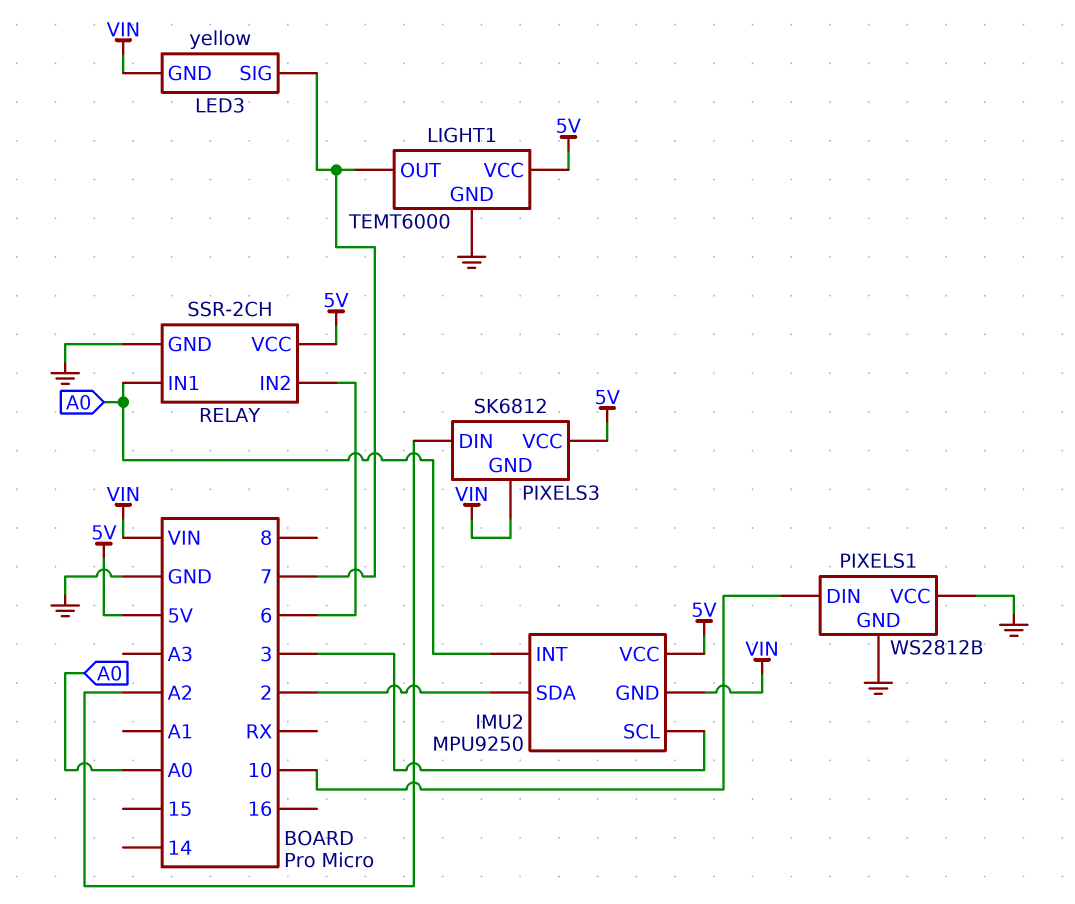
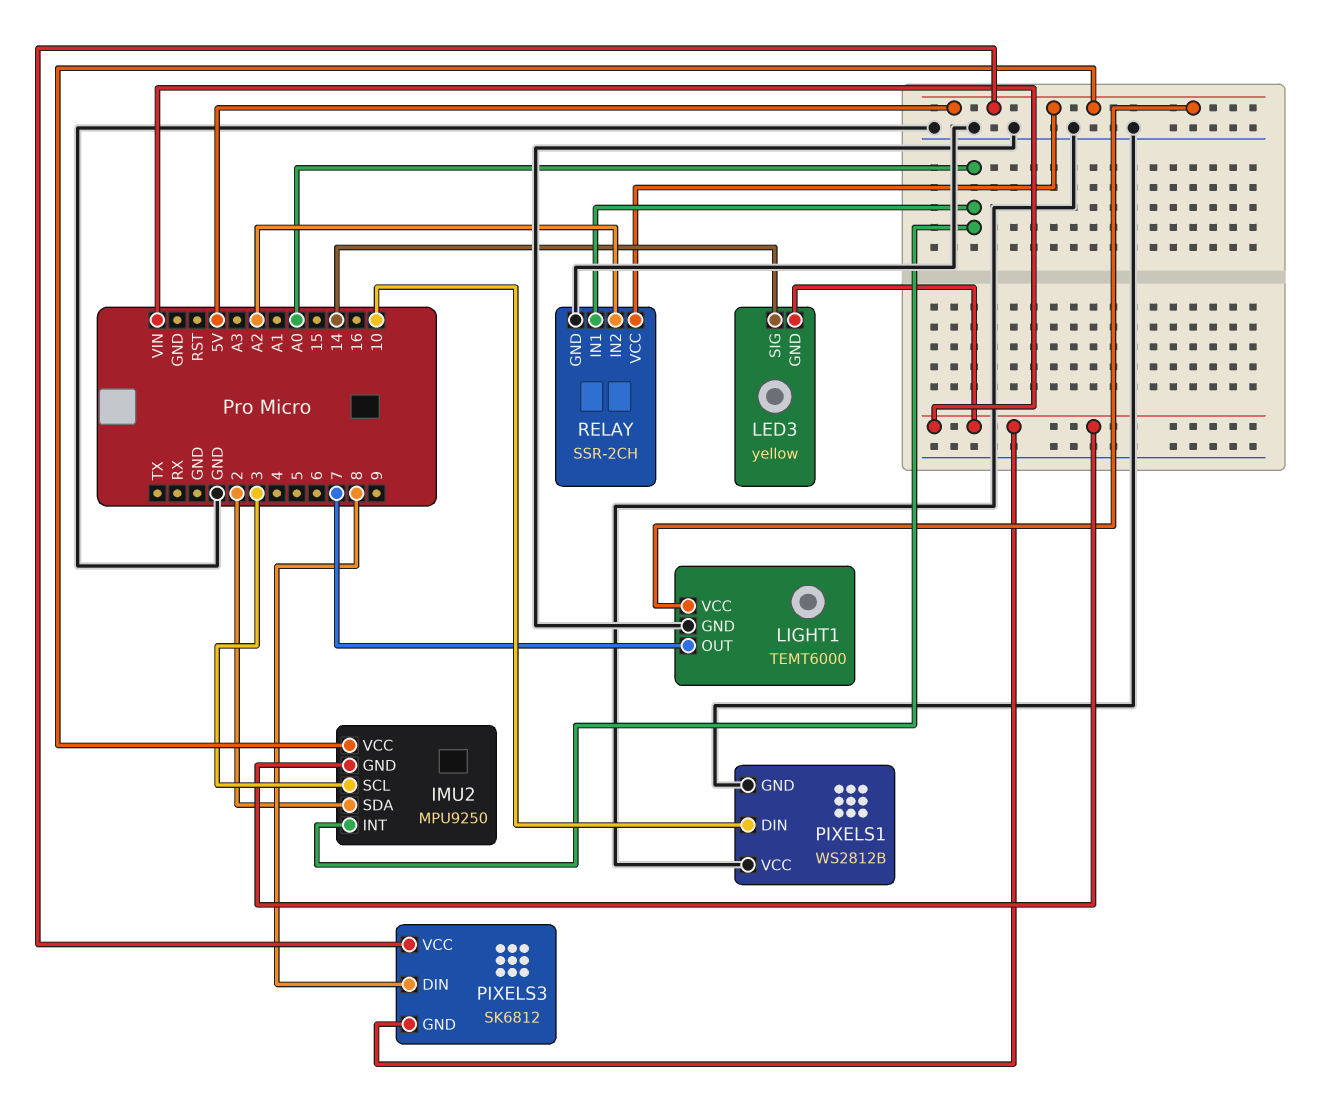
LED3 pin SIG: 7 -> 14
PIXELS3 pin DIN: A2 -> 8
RELAY pin IN2: 6 -> A2

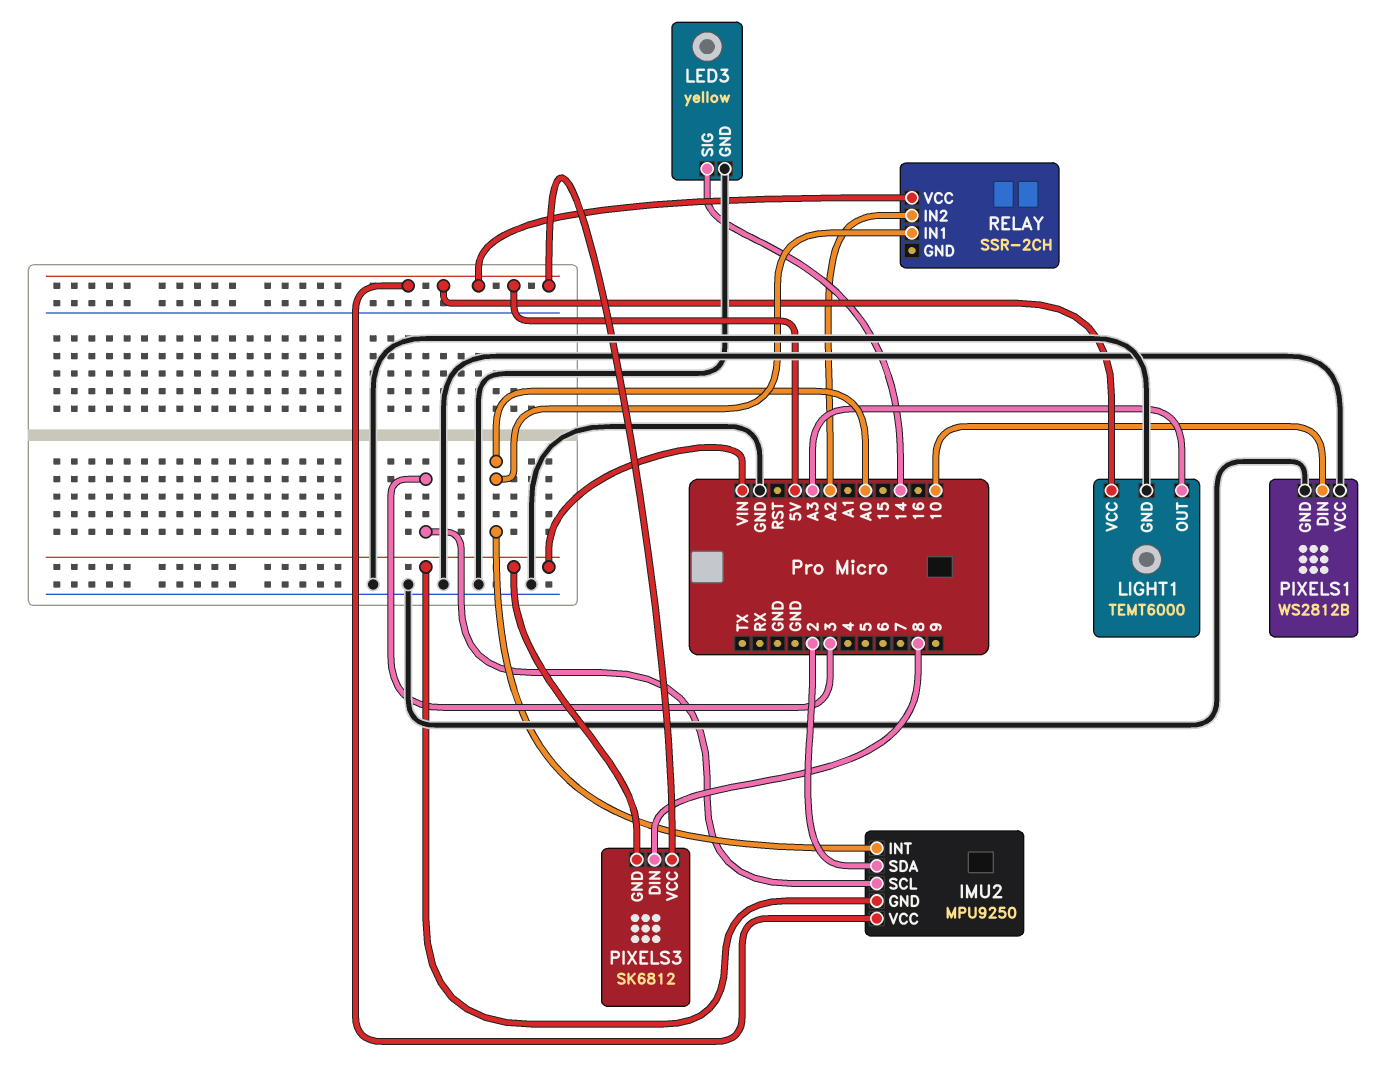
LED3 pin GND: VIN -> GND
LIGHT1 pin OUT: 7 -> A3
RELAY pin GND: GND -> none

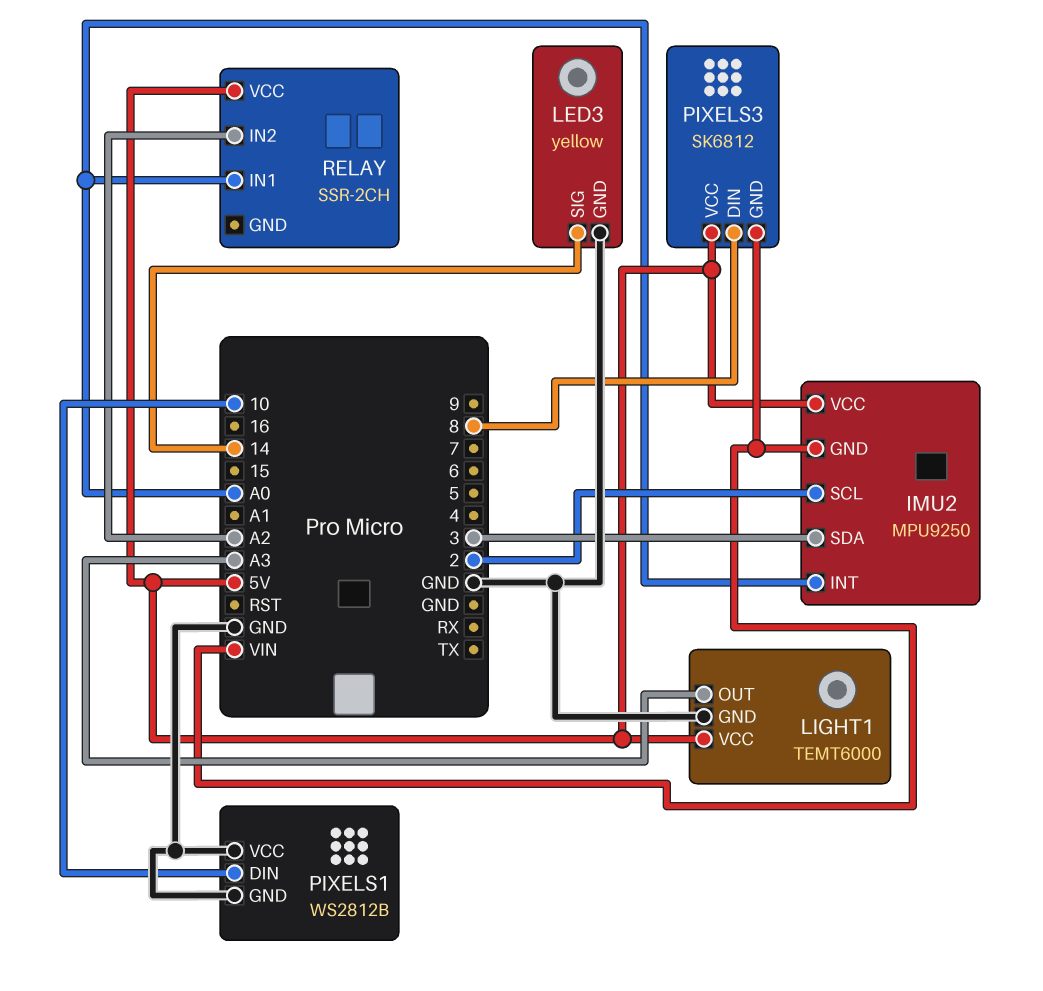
IMU2 pin SCL: 3 -> 2
IMU2 pin SDA: 2 -> 3

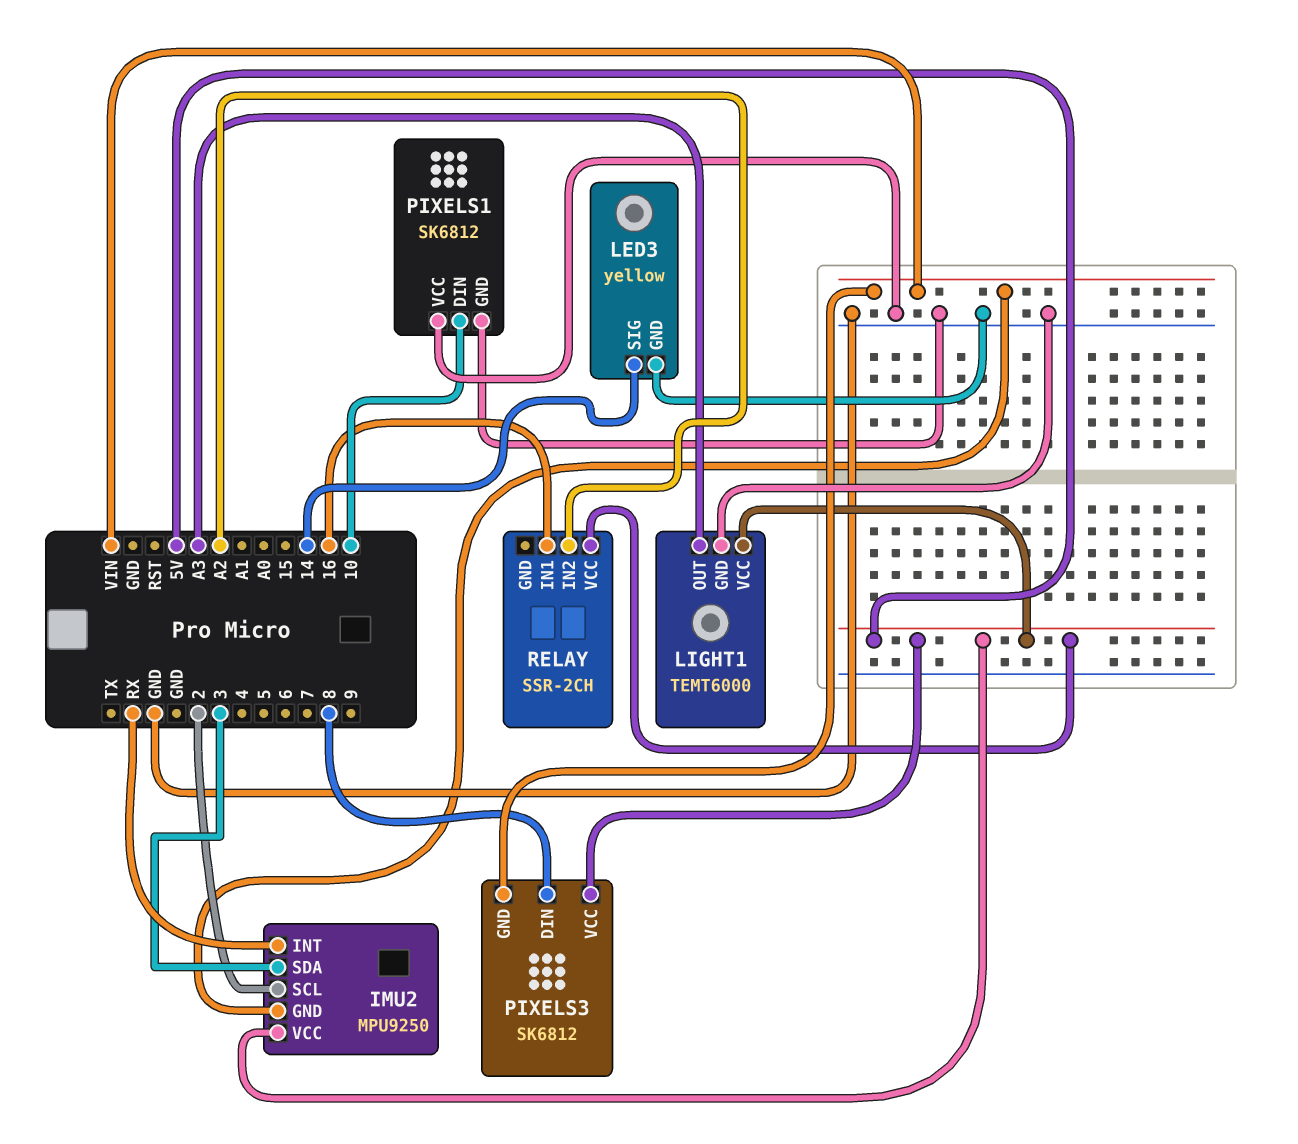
IMU2 pin INT: A0 -> RX
PIXELS1: WS2812B -> SK6812
RELAY pin IN1: A0 -> 16

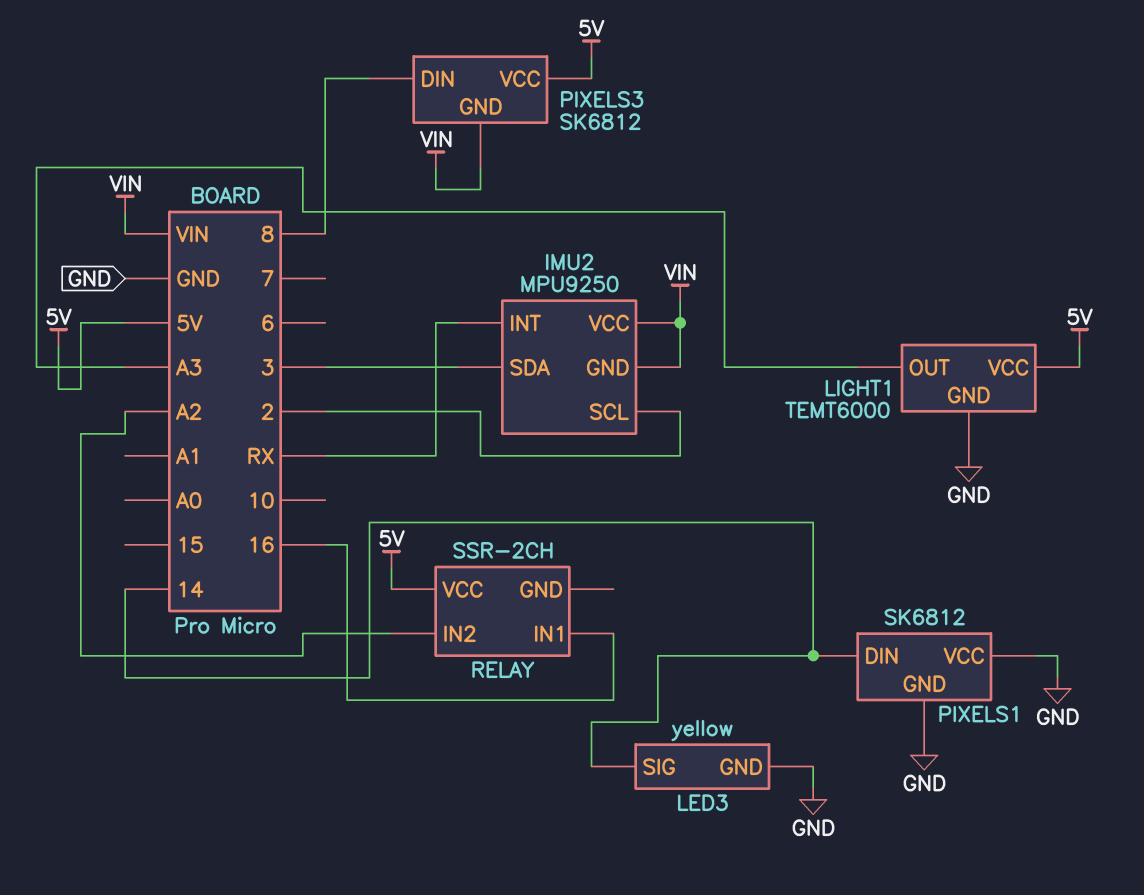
IMU2 pin VCC: 5V -> VIN
PIXELS1 pin DIN: 10 -> 14

